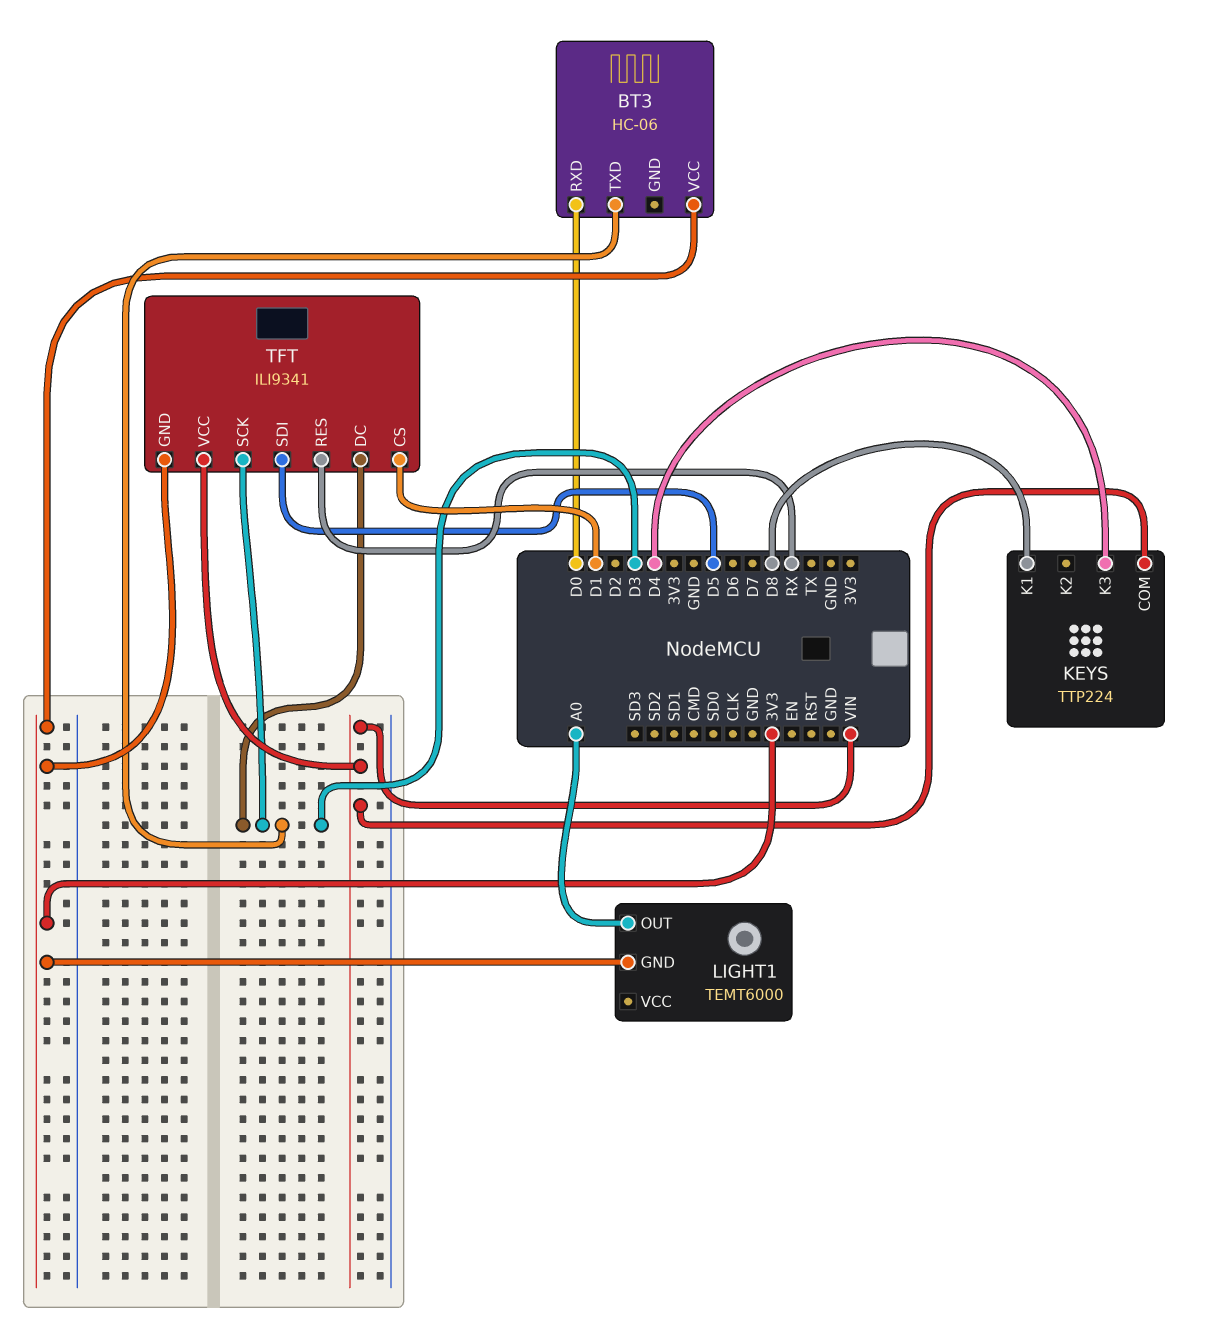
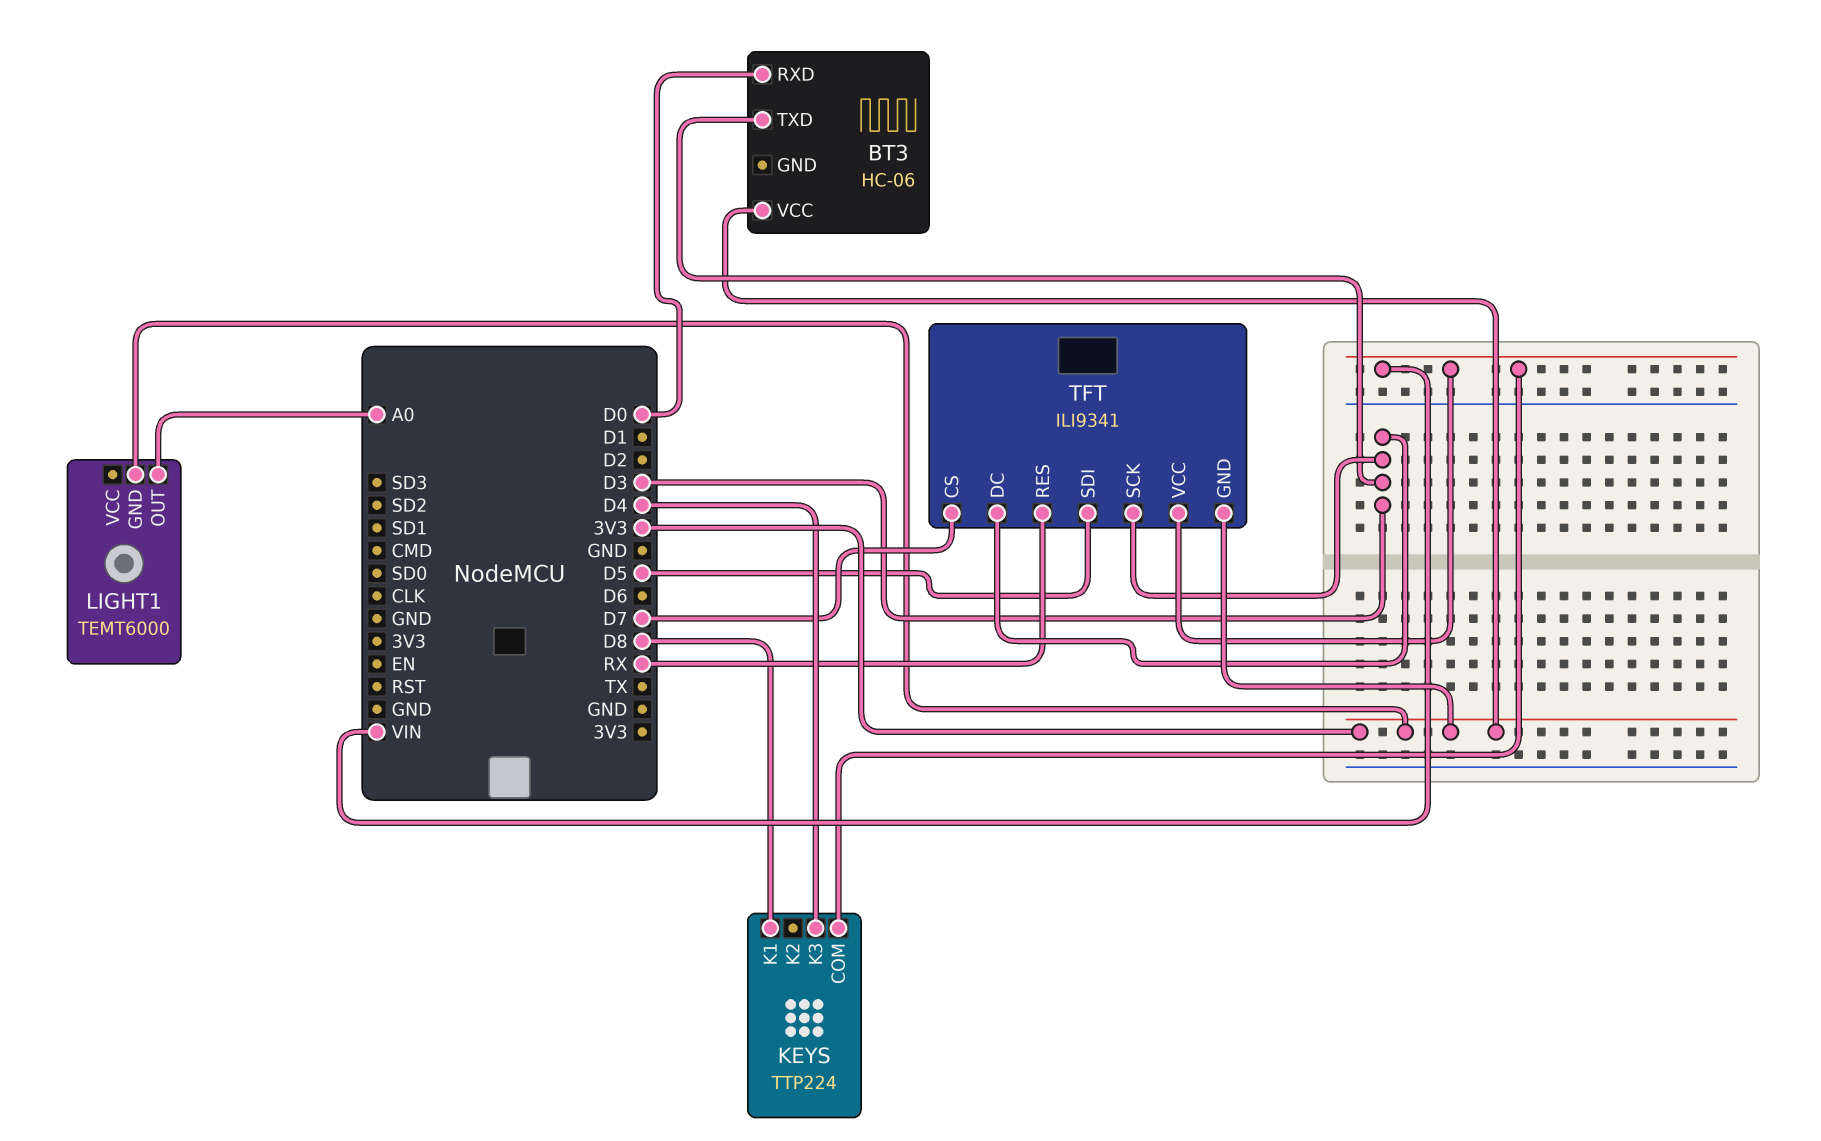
TFT pin CS: D1 -> D7

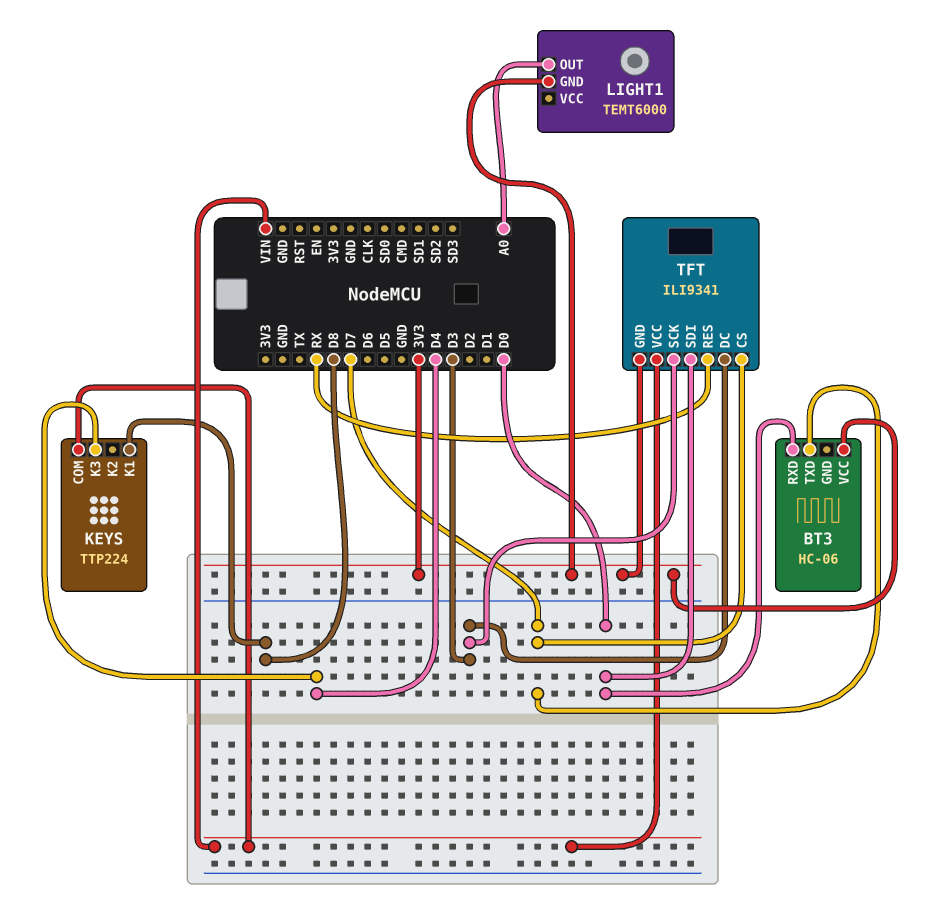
BT3 pin TXD: D3 -> D7
TFT pin SDI: D5 -> D0

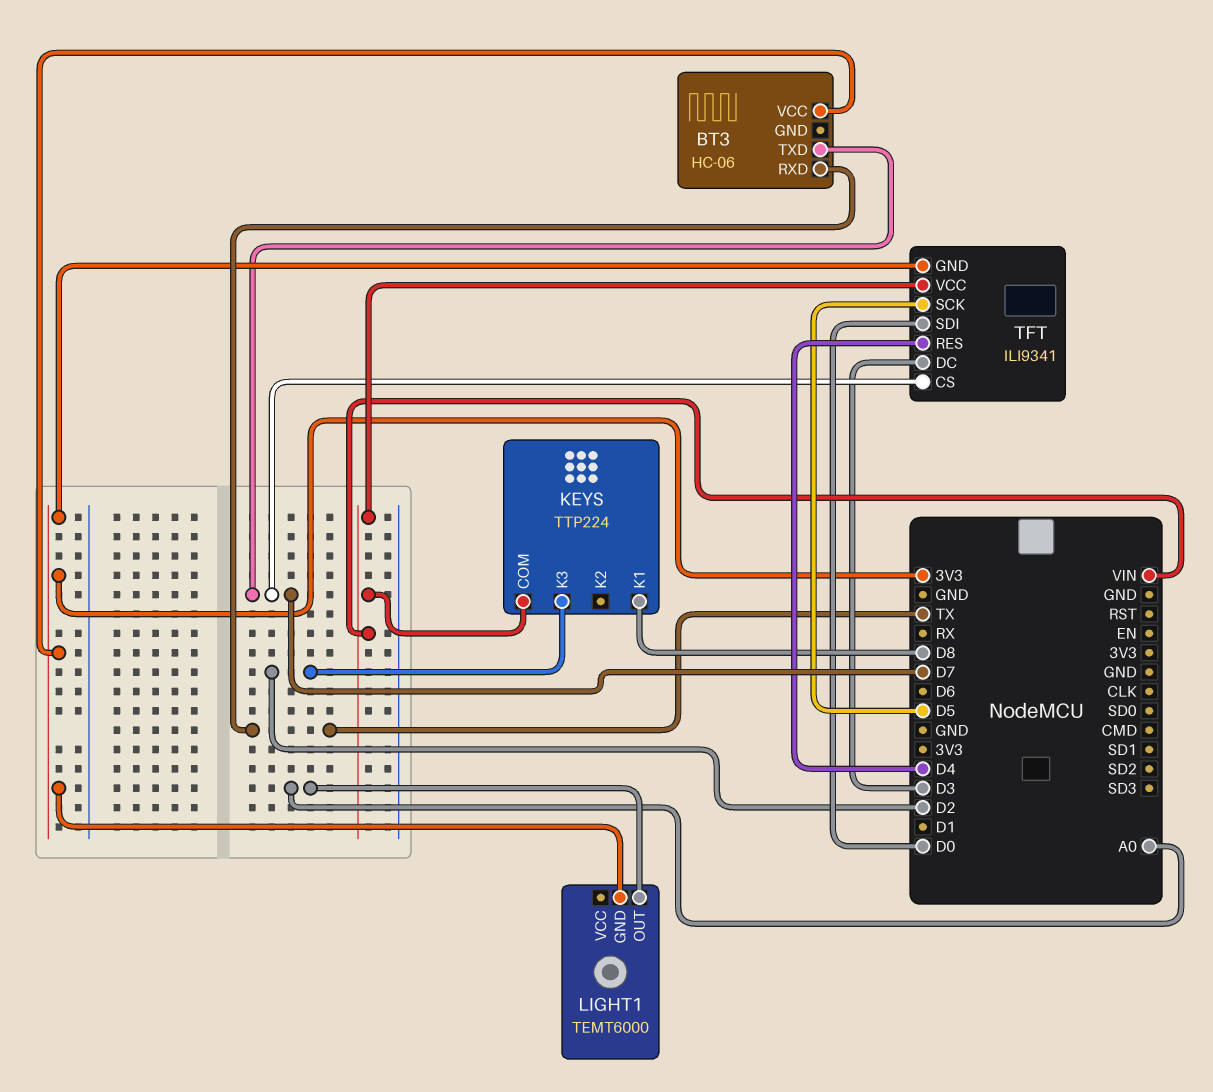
BT3 pin RXD: D0 -> TX
KEYS pin K3: D4 -> D2
TFT pin RES: RX -> D4
TFT pin SCK: D3 -> D5

